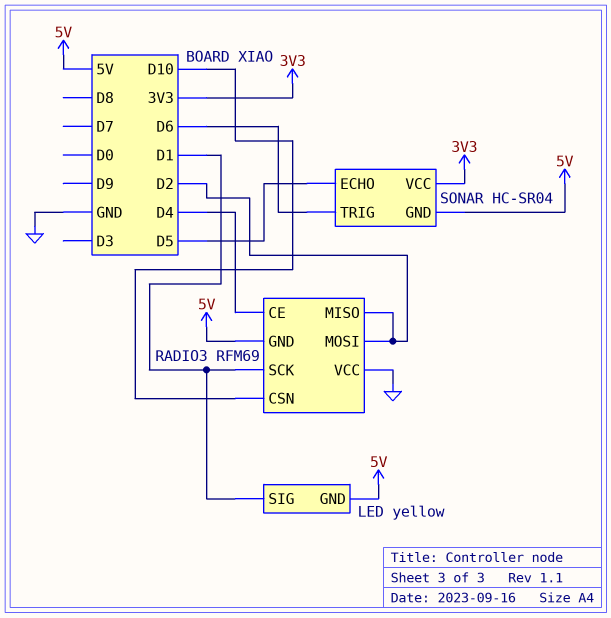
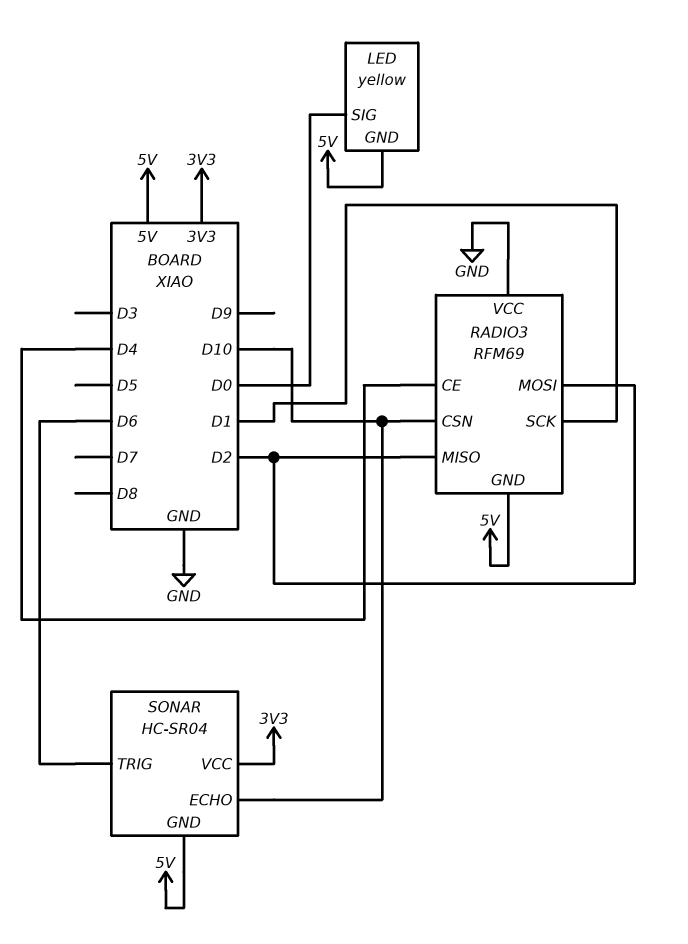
LED pin SIG: D1 -> D0
SONAR pin ECHO: D5 -> D10

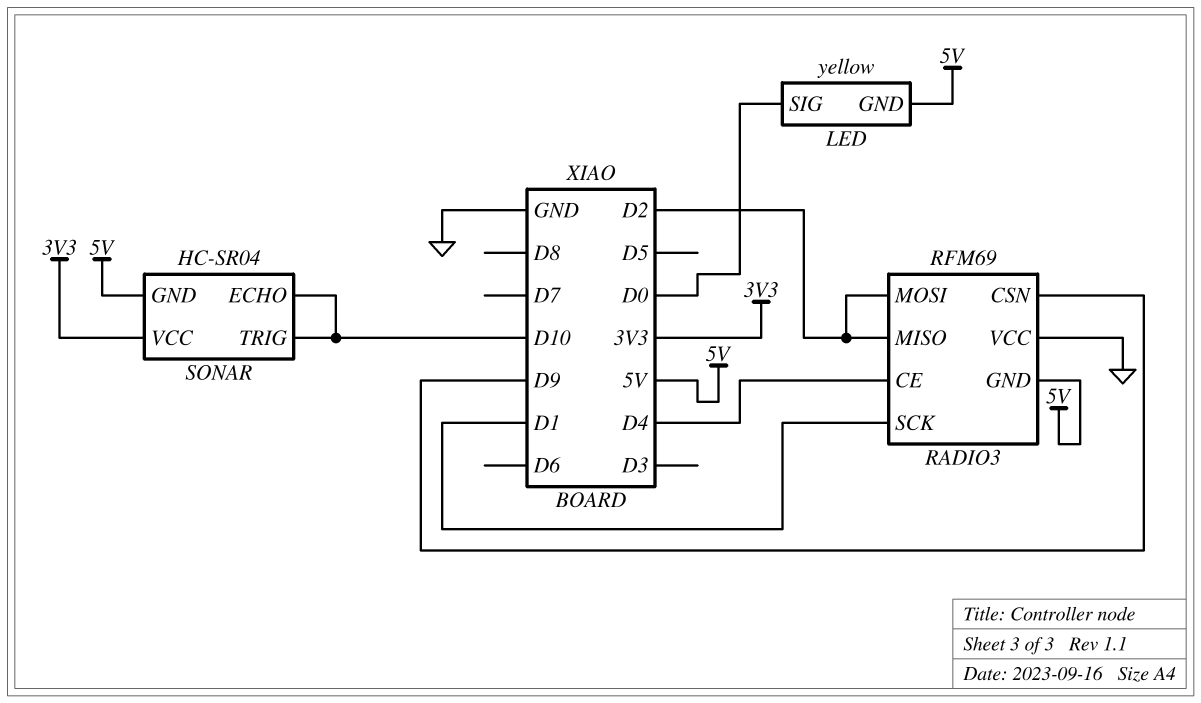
RADIO3 pin CSN: D10 -> D9
SONAR pin TRIG: D6 -> D10

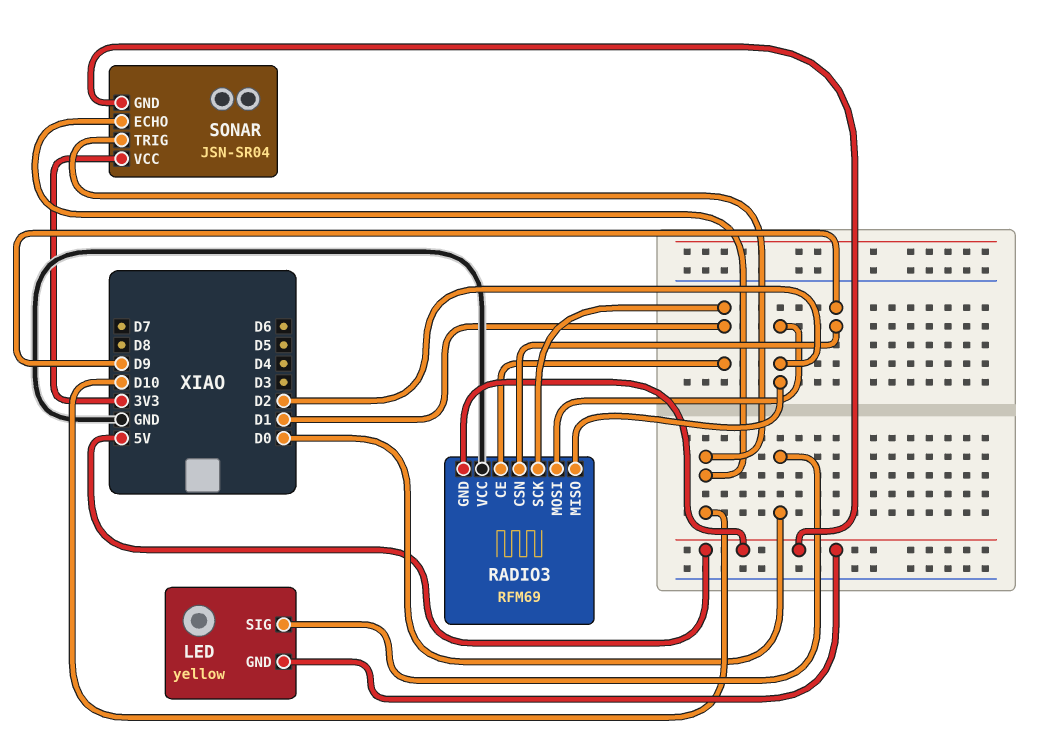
RADIO3 pin CE: D4 -> D1
SONAR: HC-SR04 -> JSN-SR04

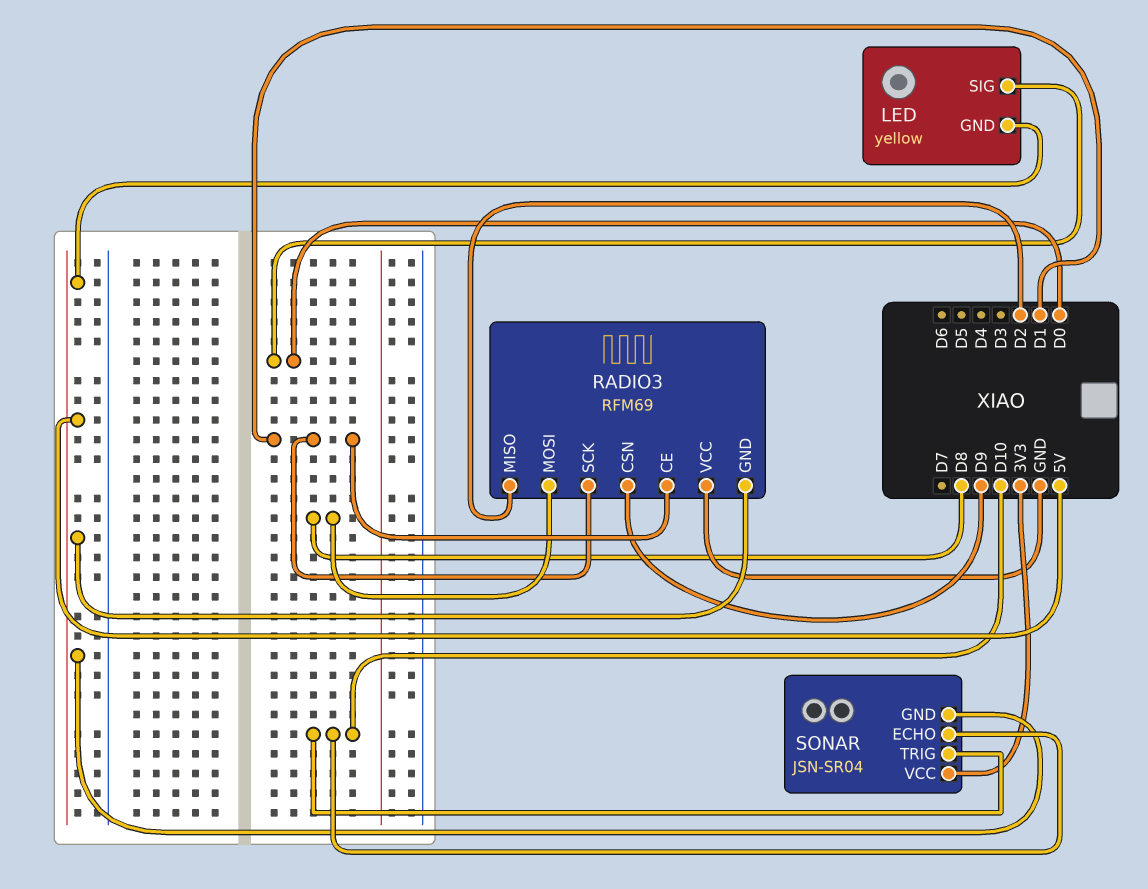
RADIO3 pin MOSI: D2 -> D8

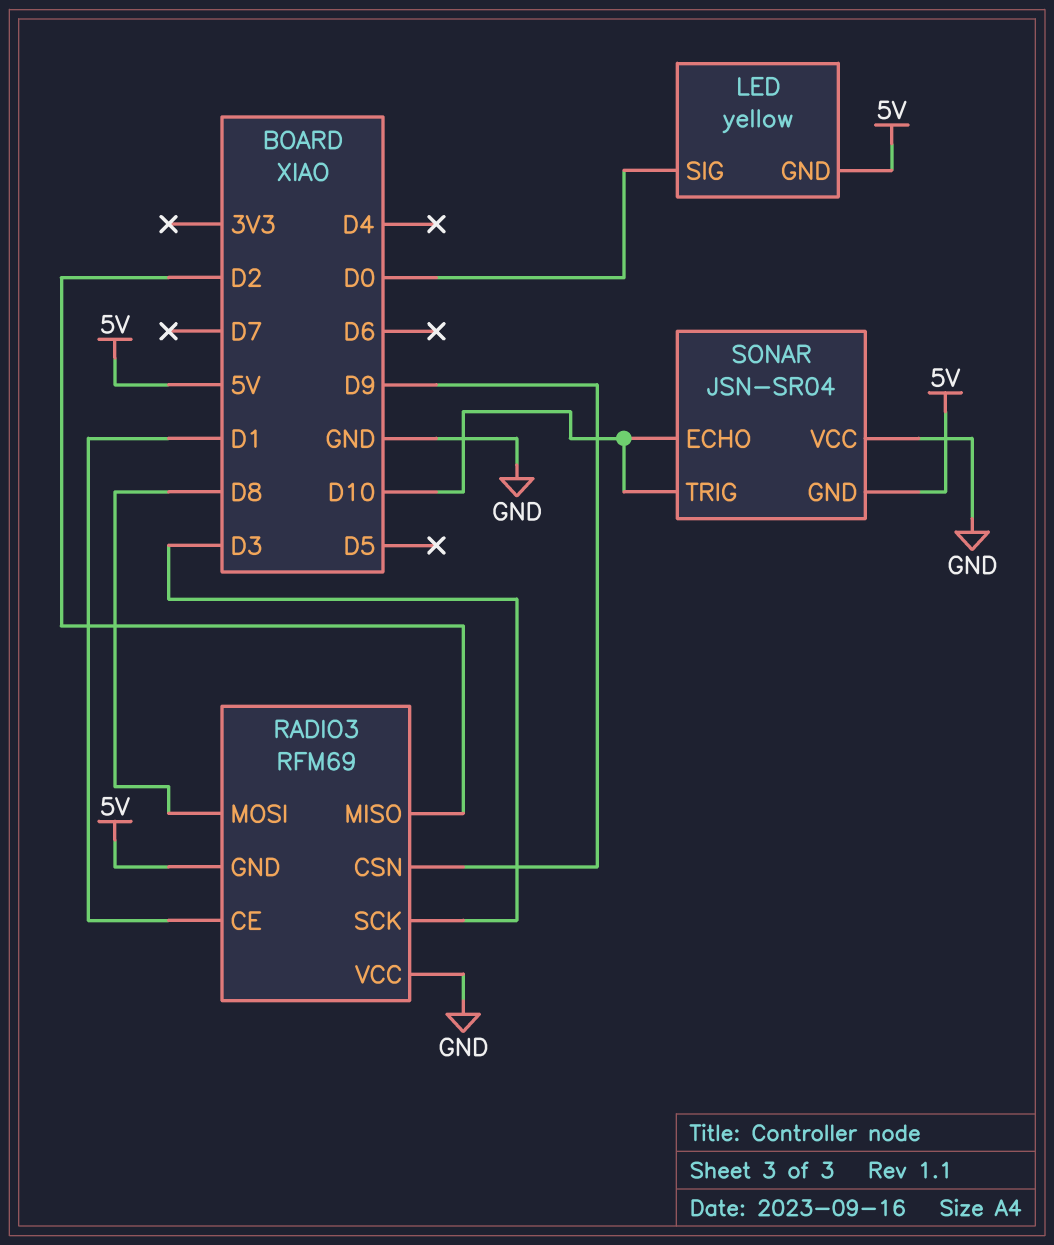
RADIO3 pin SCK: D1 -> D3
SONAR pin VCC: 3V3 -> GND

